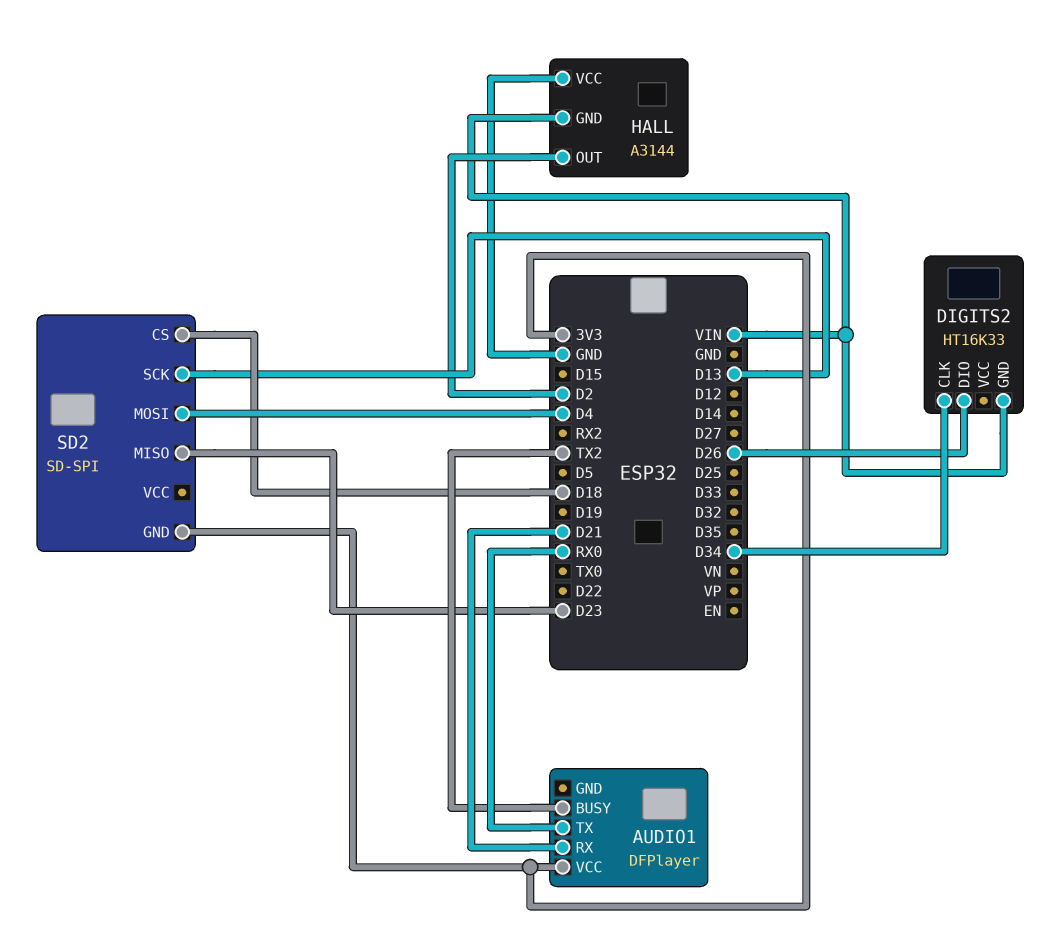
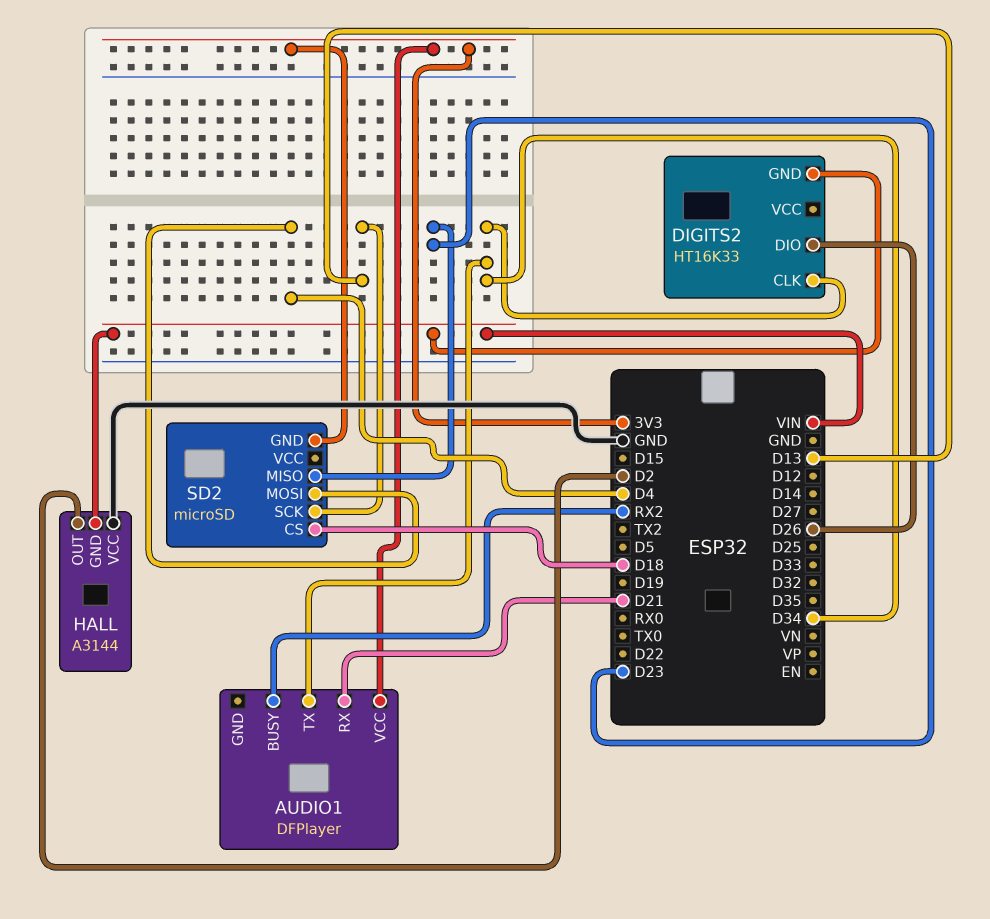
AUDIO1 pin BUSY: TX2 -> RX2
AUDIO1 pin TX: RX0 -> D34
SD2: SD-SPI -> microSD

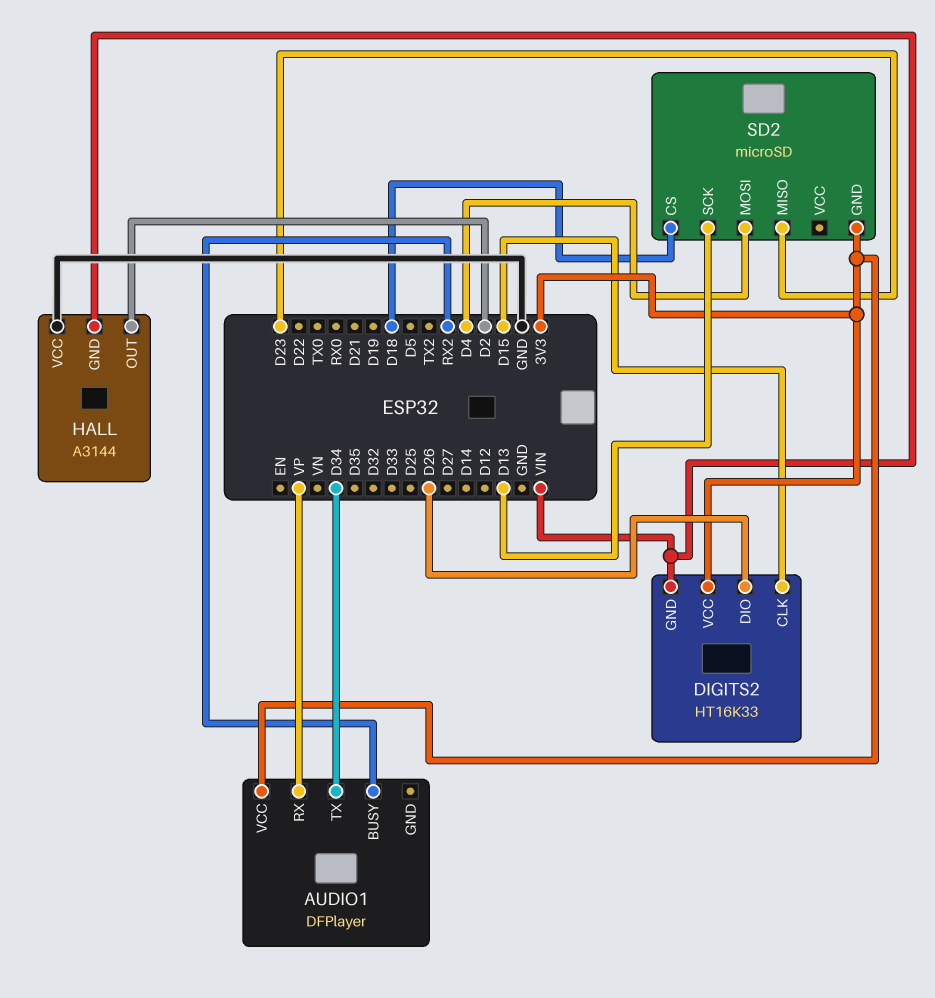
AUDIO1 pin RX: D21 -> VP
DIGITS2 pin CLK: D34 -> D15
DIGITS2 pin VCC: none -> 3V3

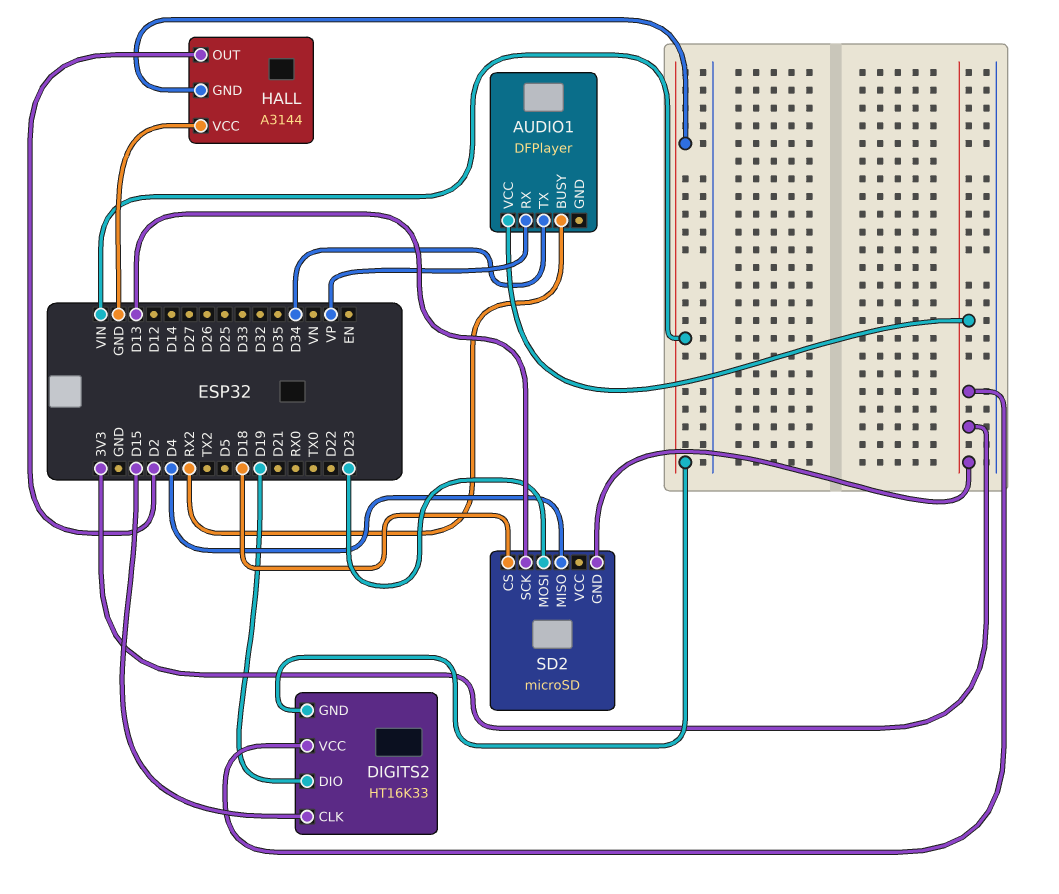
DIGITS2 pin DIO: D26 -> D19
SD2 pin MISO: D23 -> D4
SD2 pin MOSI: D4 -> D23

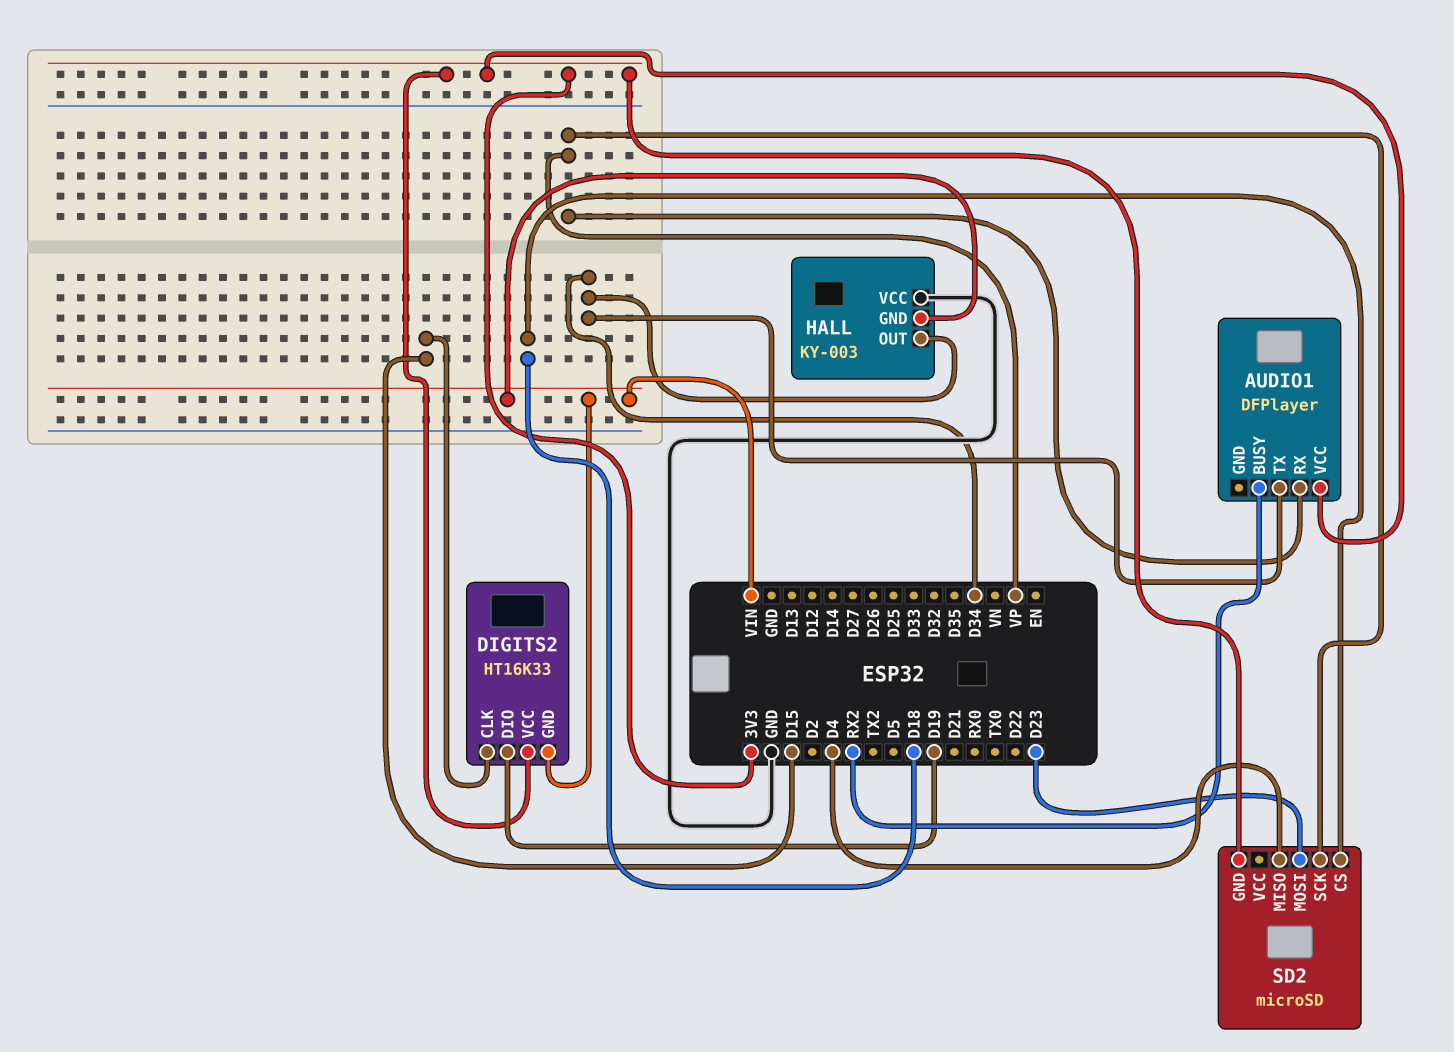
HALL: A3144 -> KY-003
HALL pin OUT: D2 -> D34
SD2 pin SCK: D13 -> VP

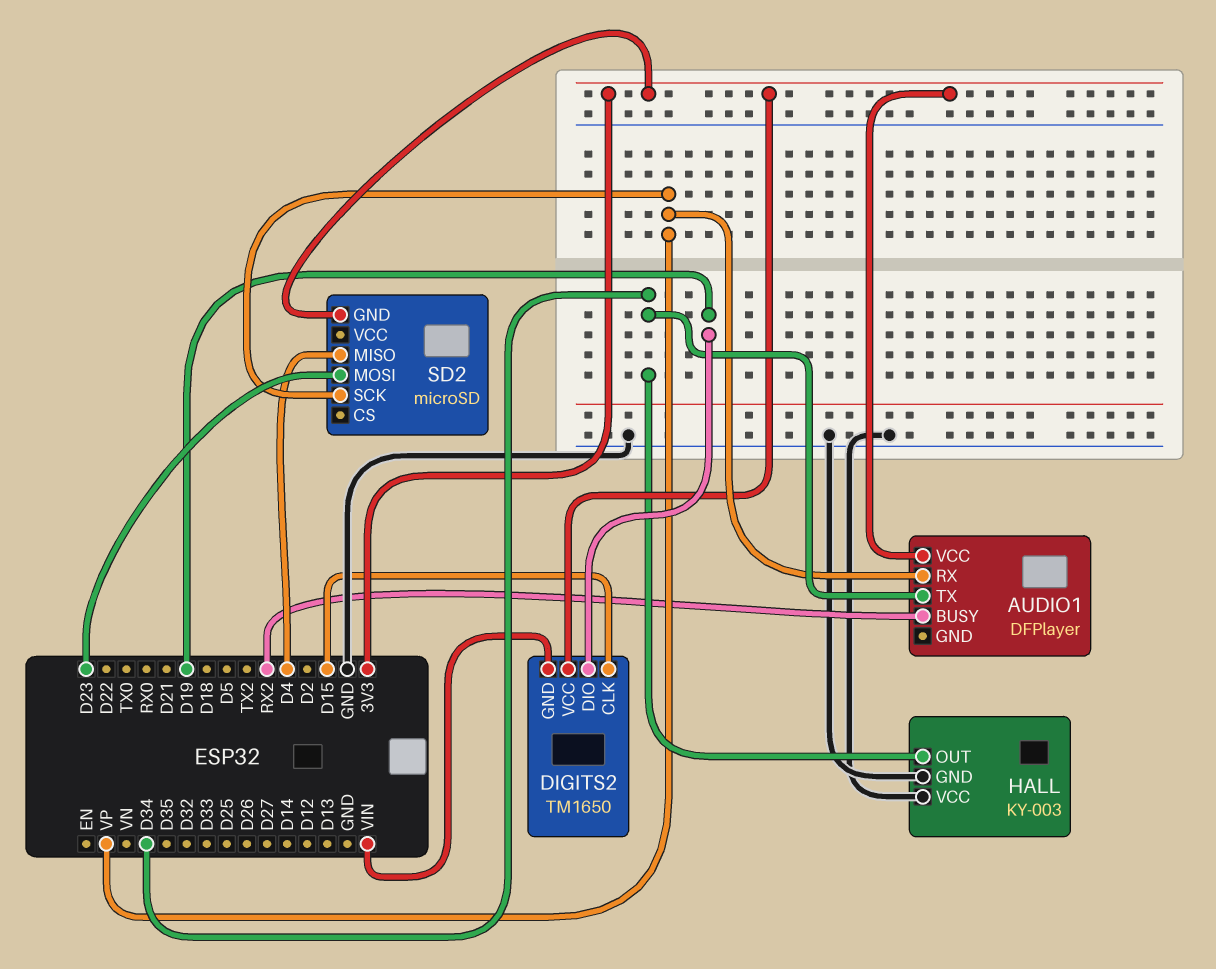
DIGITS2: HT16K33 -> TM1650
HALL pin GND: VIN -> GND
SD2 pin CS: D18 -> none

